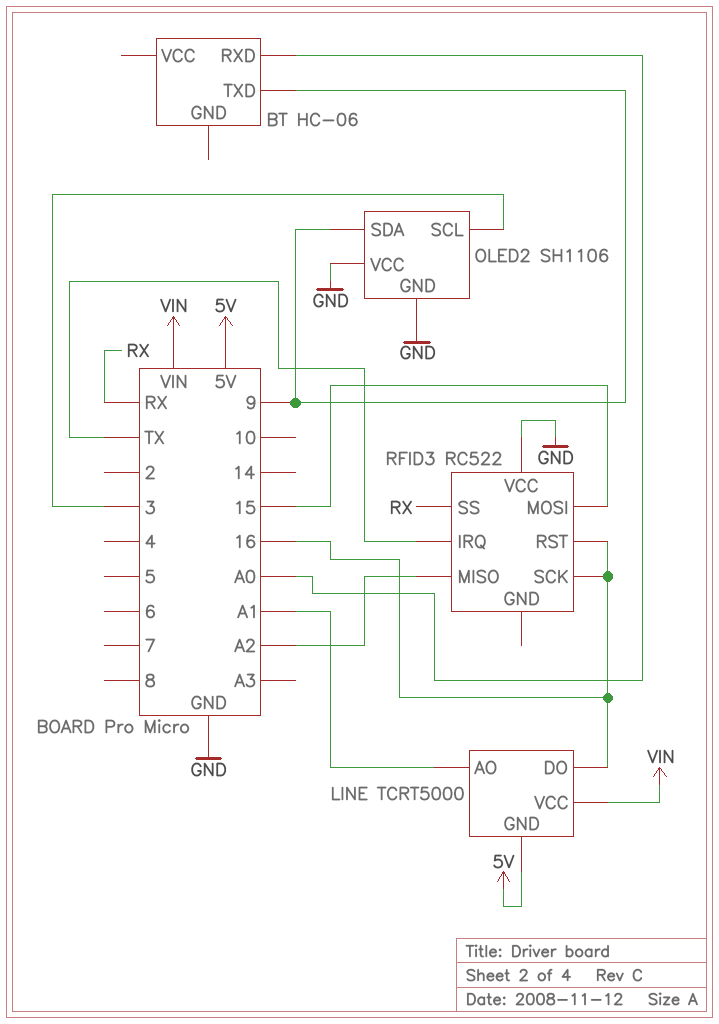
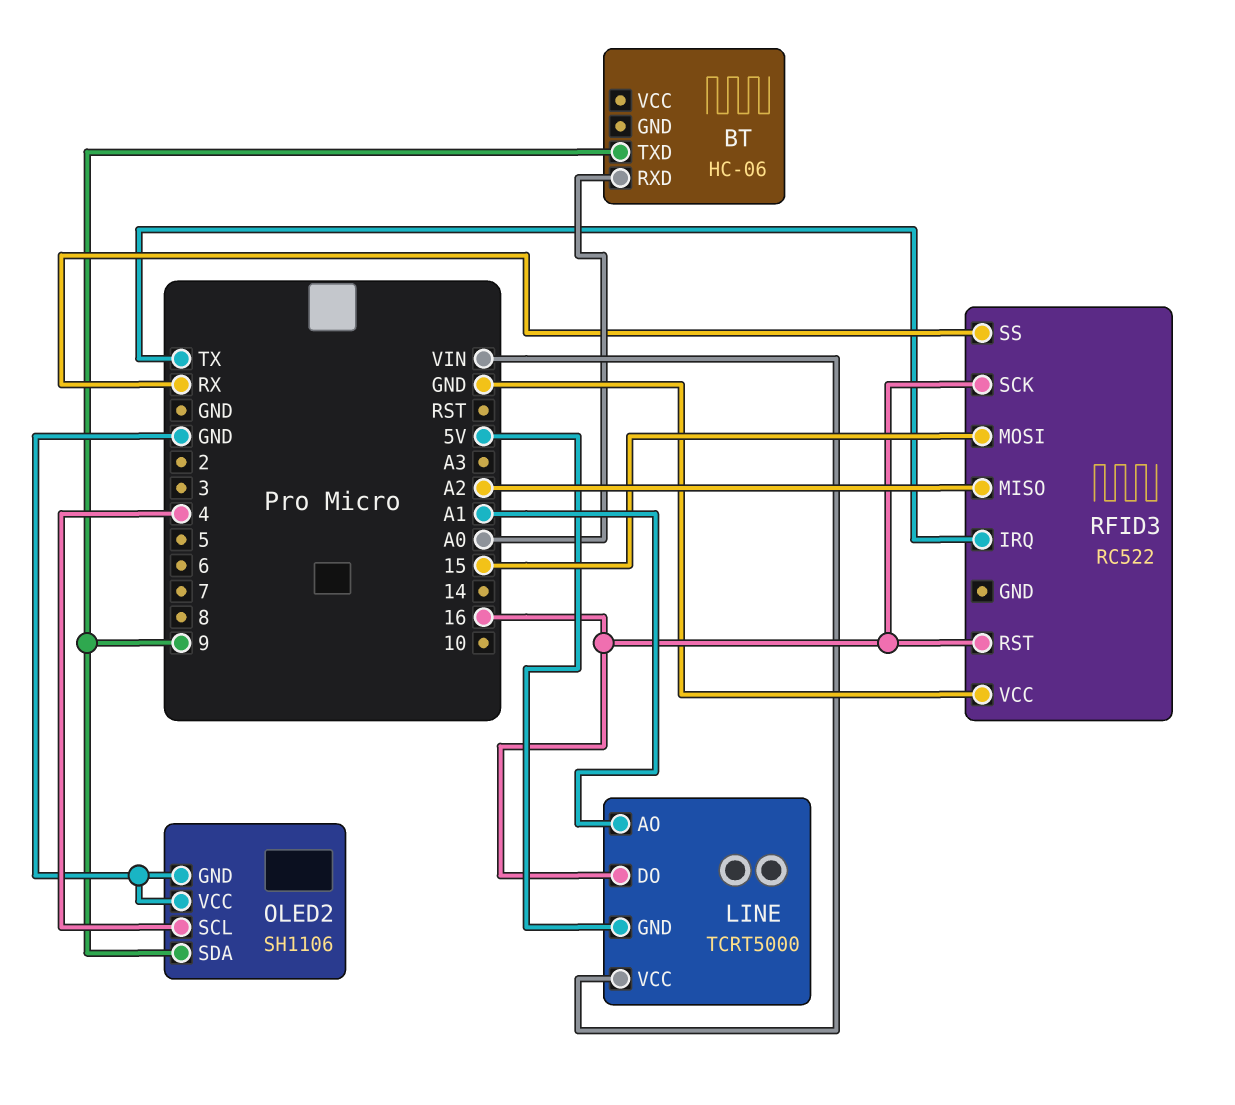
OLED2 pin SCL: 3 -> 4

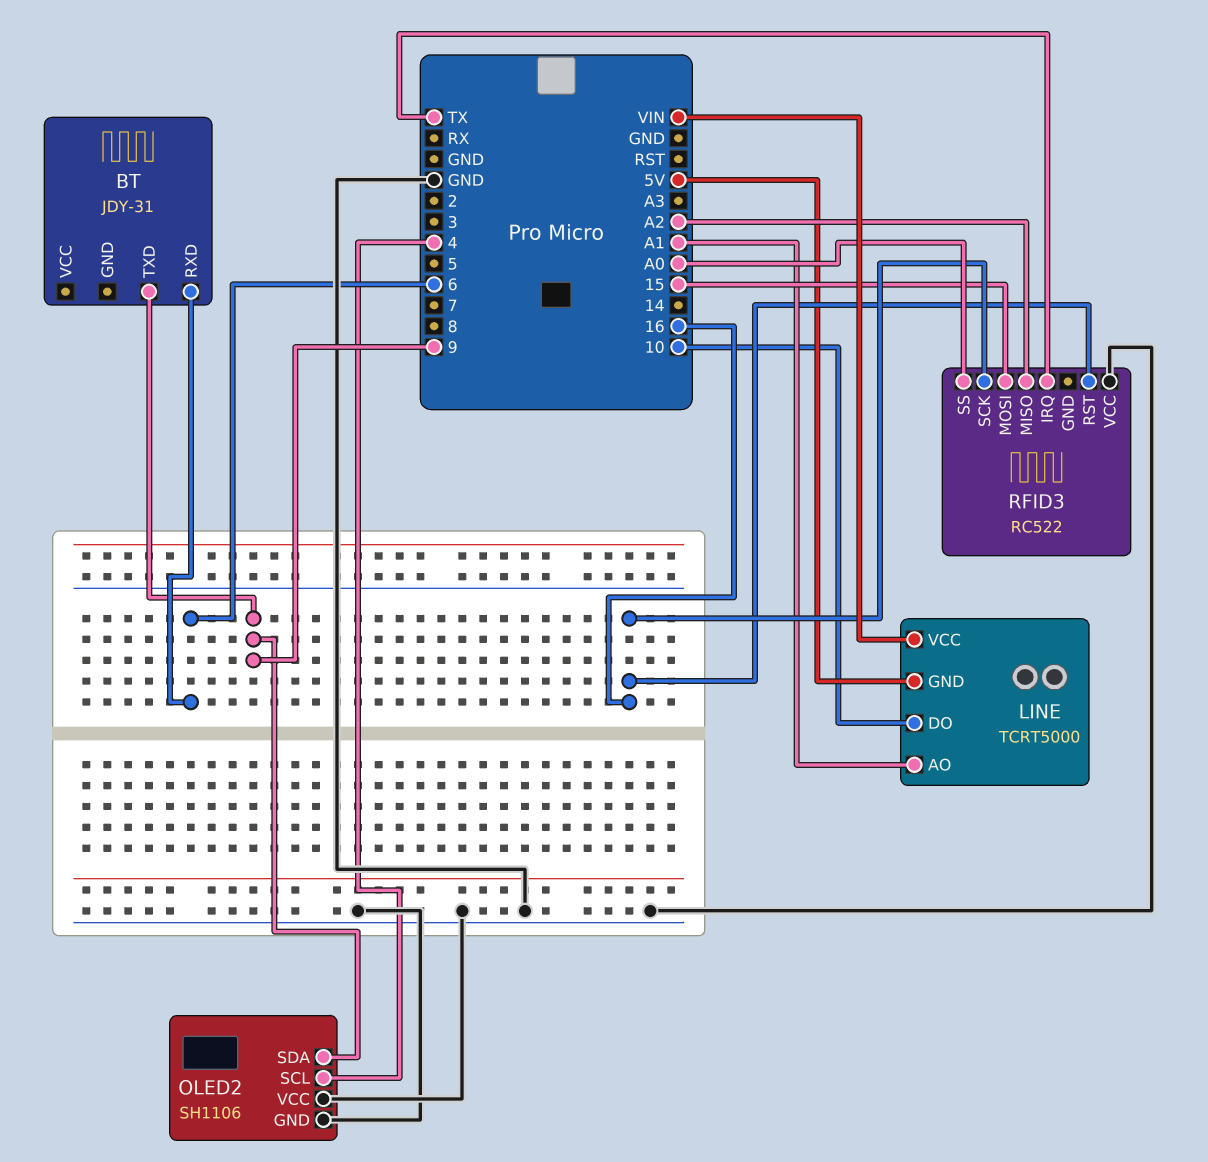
BT: HC-06 -> JDY-31
BT pin RXD: A0 -> 6
LINE pin DO: 16 -> 10
RFID3 pin SS: RX -> A0

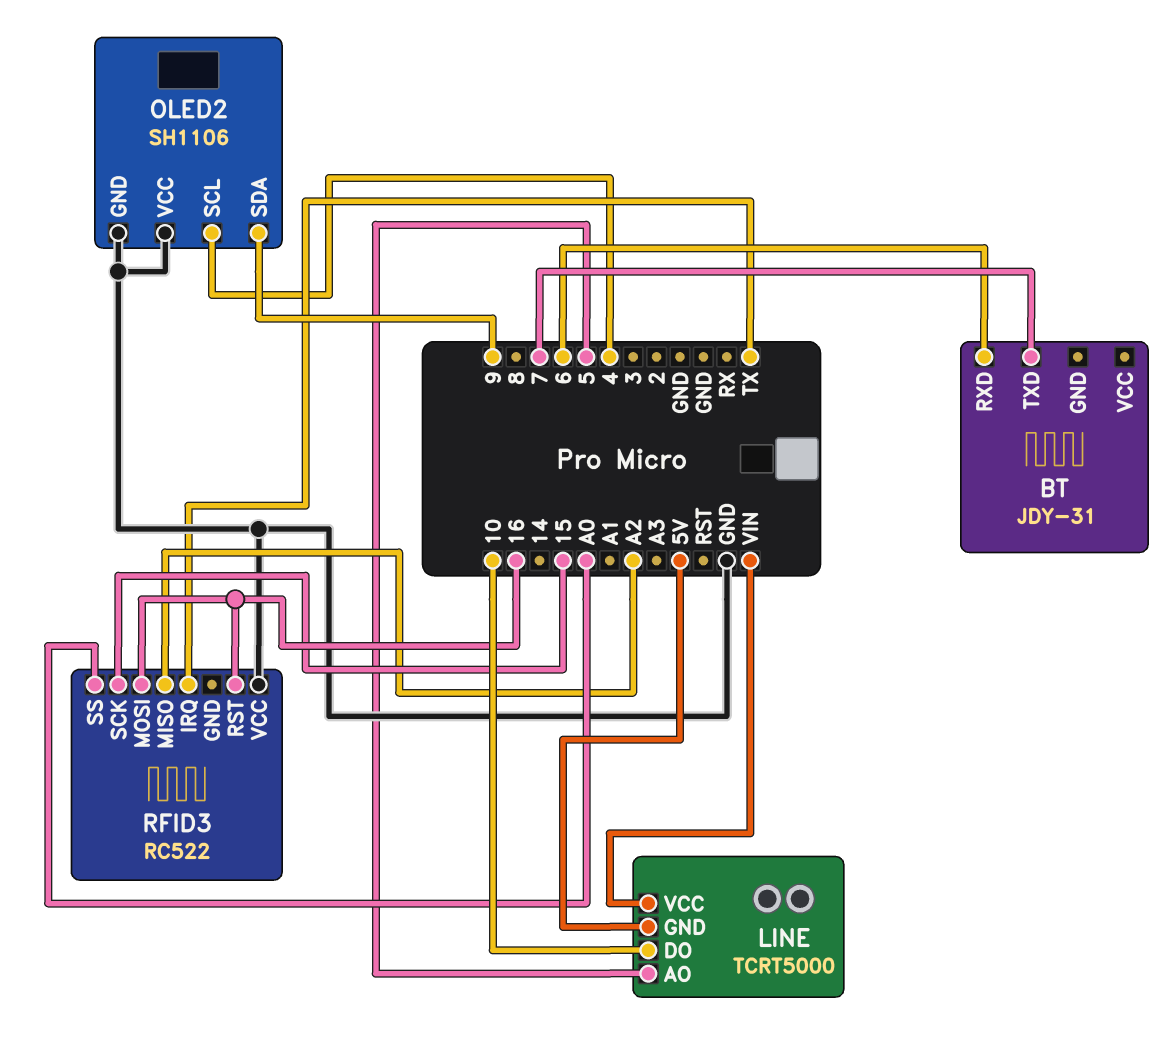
BT pin TXD: 9 -> 7
LINE pin AO: A1 -> 5
RFID3 pin MOSI: 15 -> 16
RFID3 pin SCK: 16 -> 15

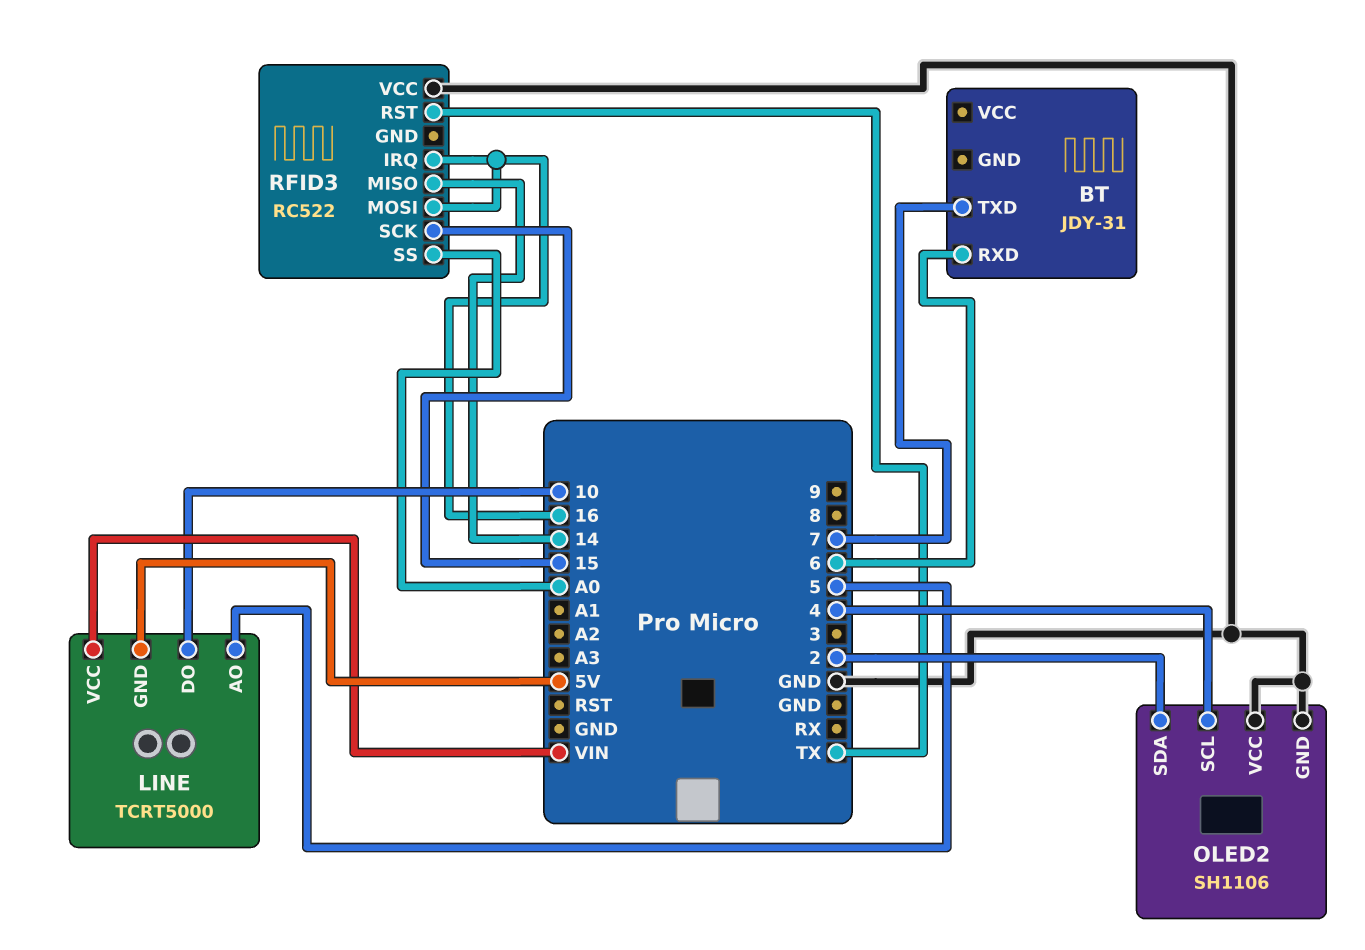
OLED2 pin SDA: 9 -> 2
RFID3 pin IRQ: TX -> 16
RFID3 pin MISO: A2 -> 14
RFID3 pin RST: 16 -> TX

